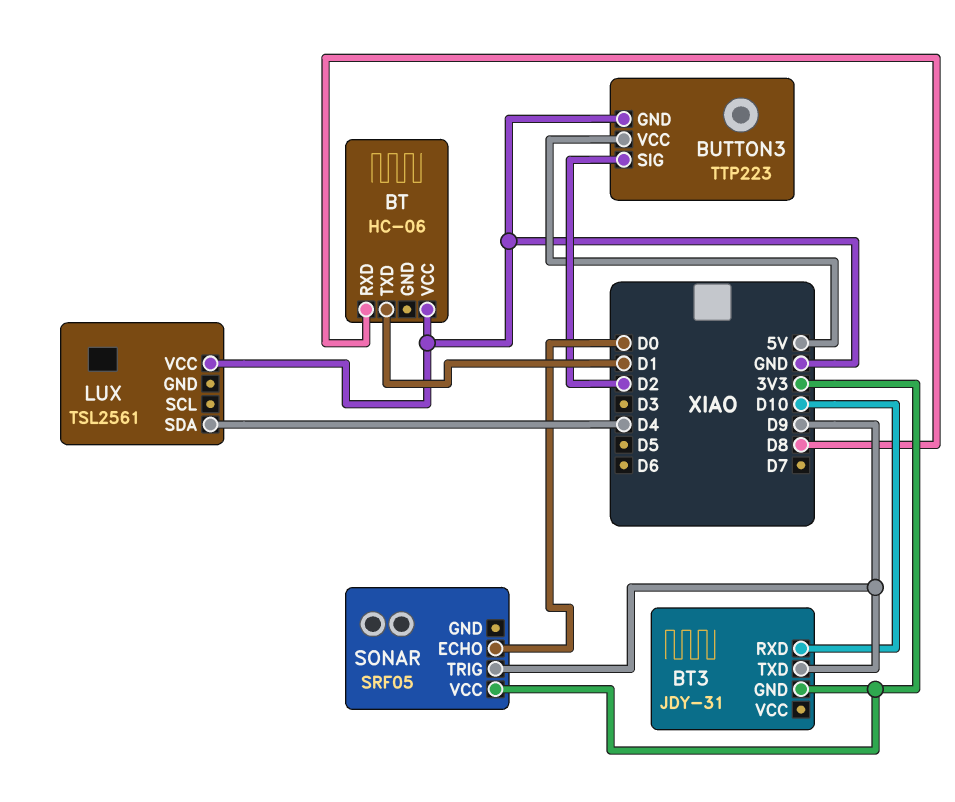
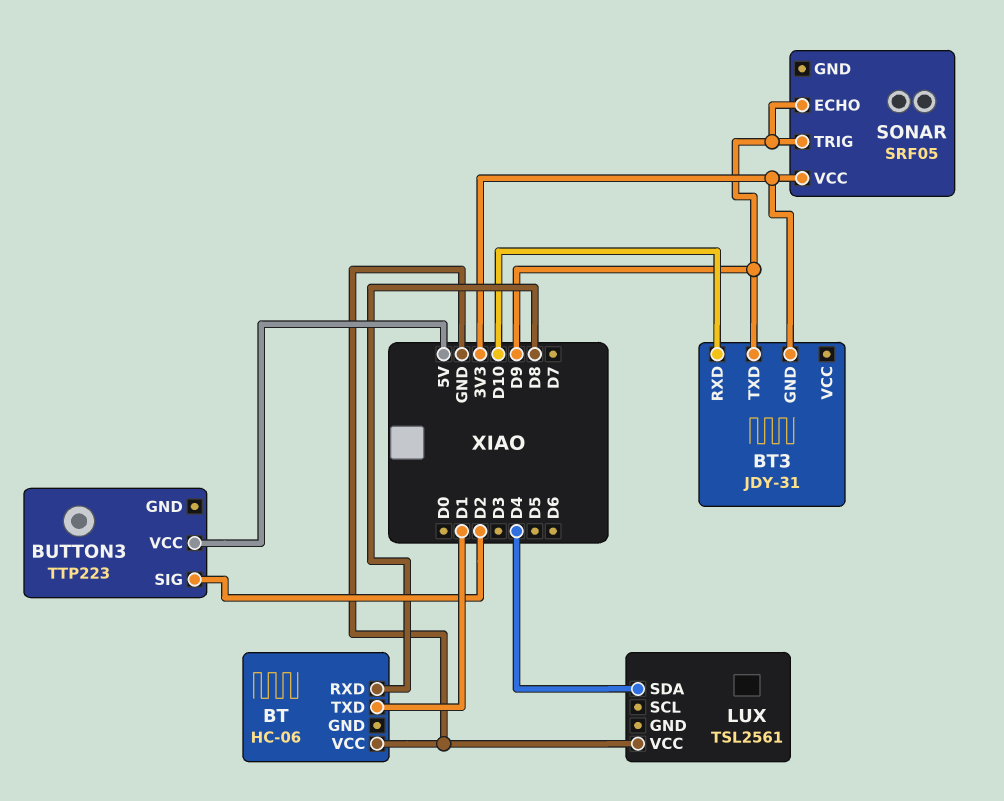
BUTTON3 pin GND: GND -> none
SONAR pin ECHO: D0 -> D9

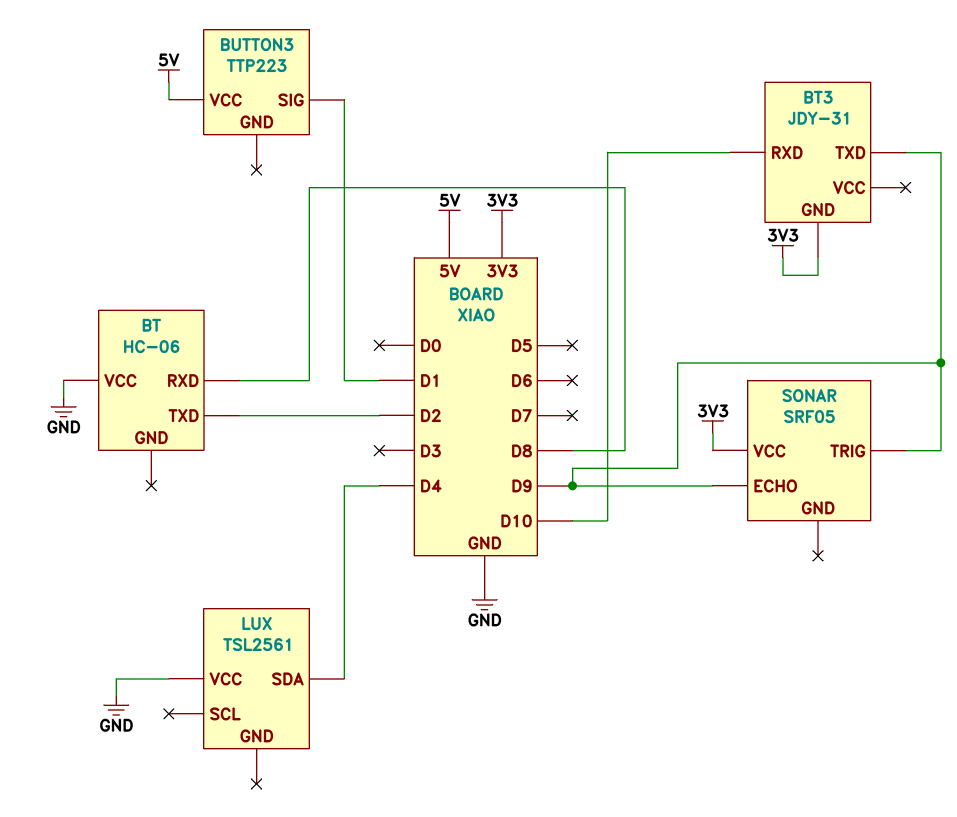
BT pin TXD: D1 -> D2
BUTTON3 pin SIG: D2 -> D1

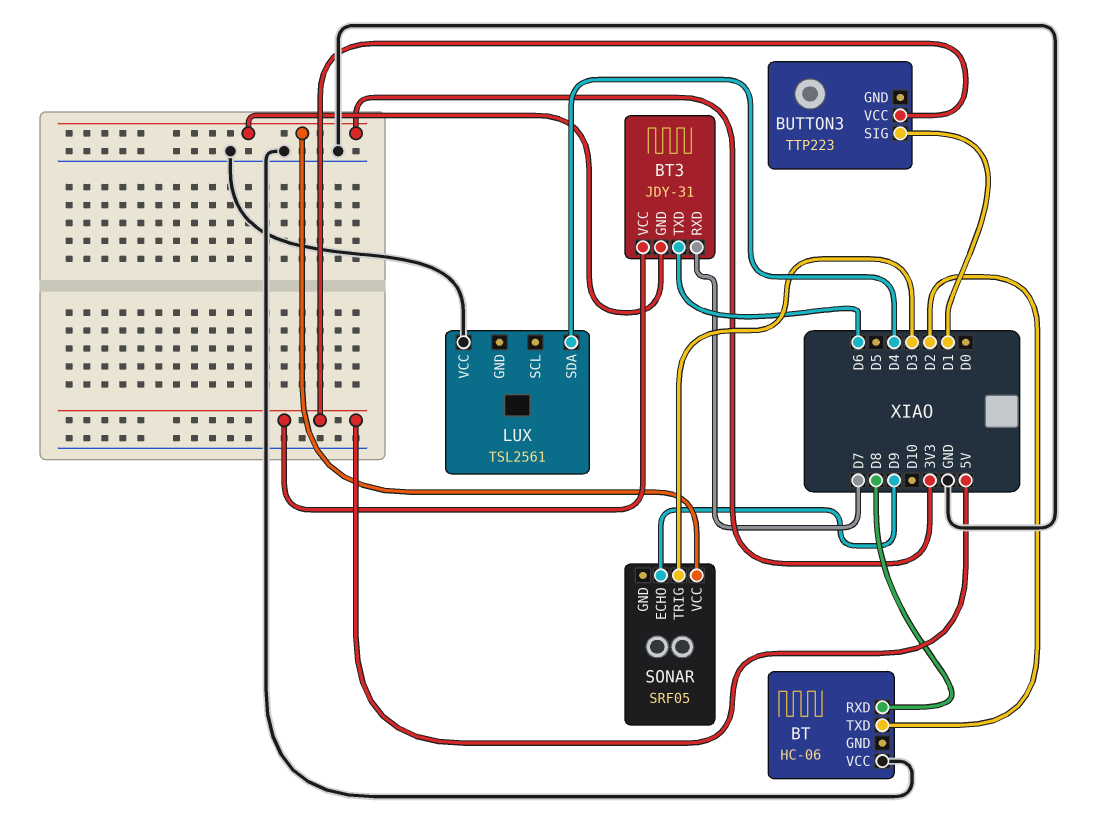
BT3 pin RXD: D10 -> D7
BT3 pin TXD: D9 -> D6
BT3 pin VCC: none -> 5V
SONAR pin TRIG: D9 -> D3

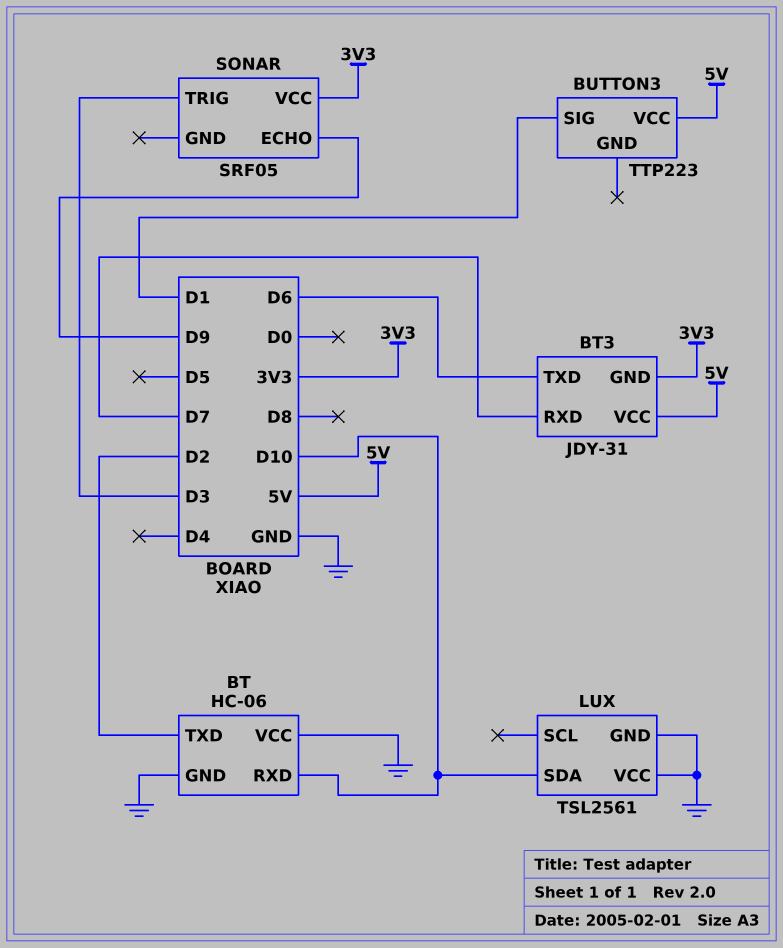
BT pin GND: none -> GND
BT pin RXD: D8 -> D10
LUX pin GND: none -> GND
LUX pin SDA: D4 -> D10

